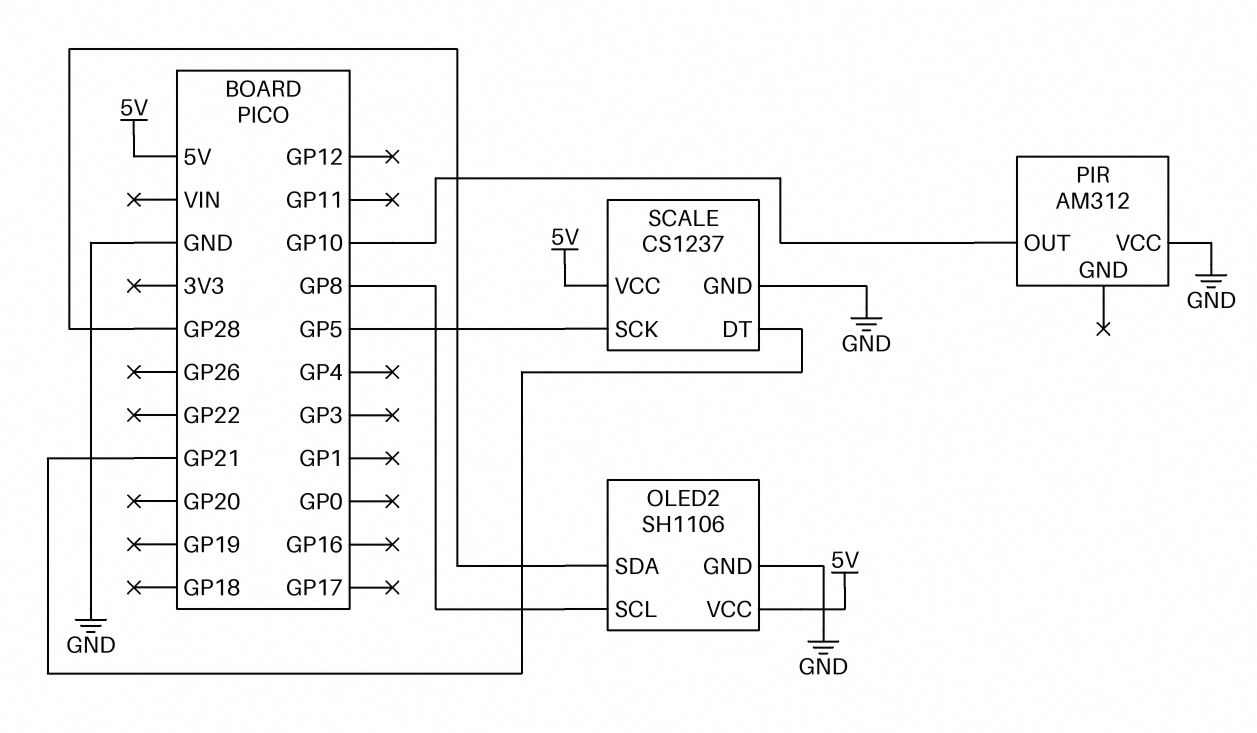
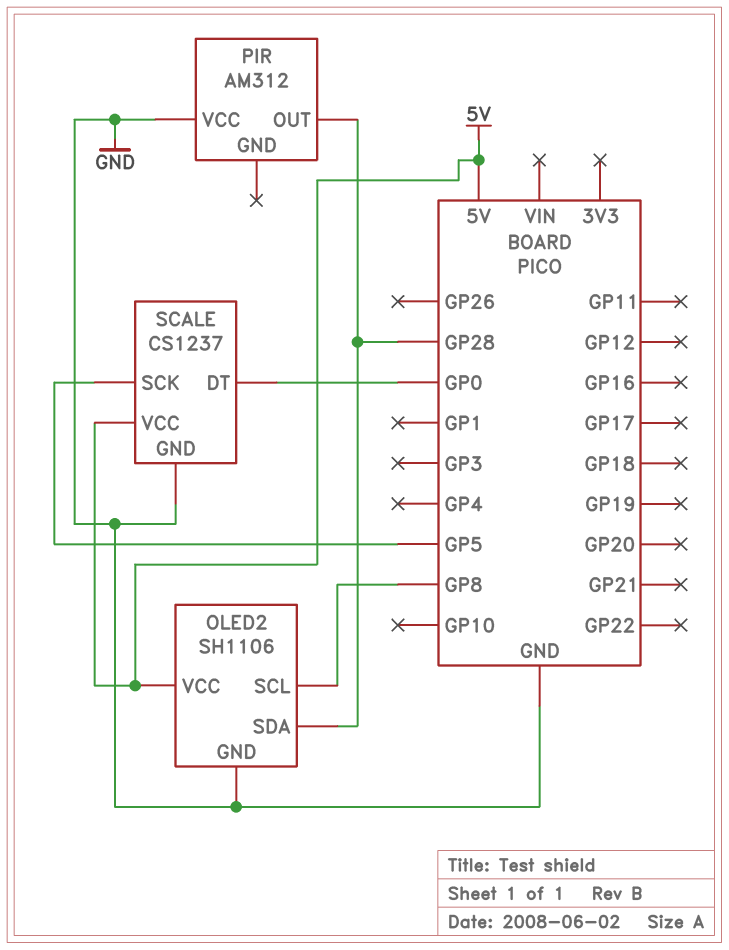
PIR pin OUT: GP10 -> GP28
SCALE pin DT: GP21 -> GP0

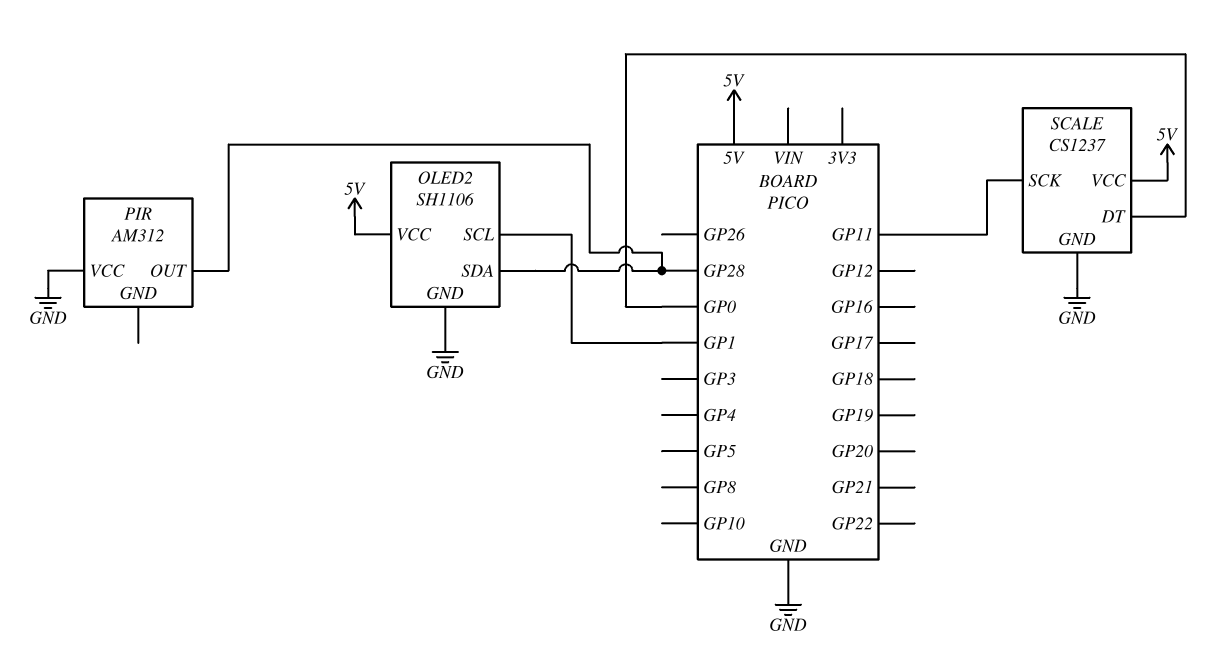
OLED2 pin SCL: GP8 -> GP1
SCALE pin SCK: GP5 -> GP11

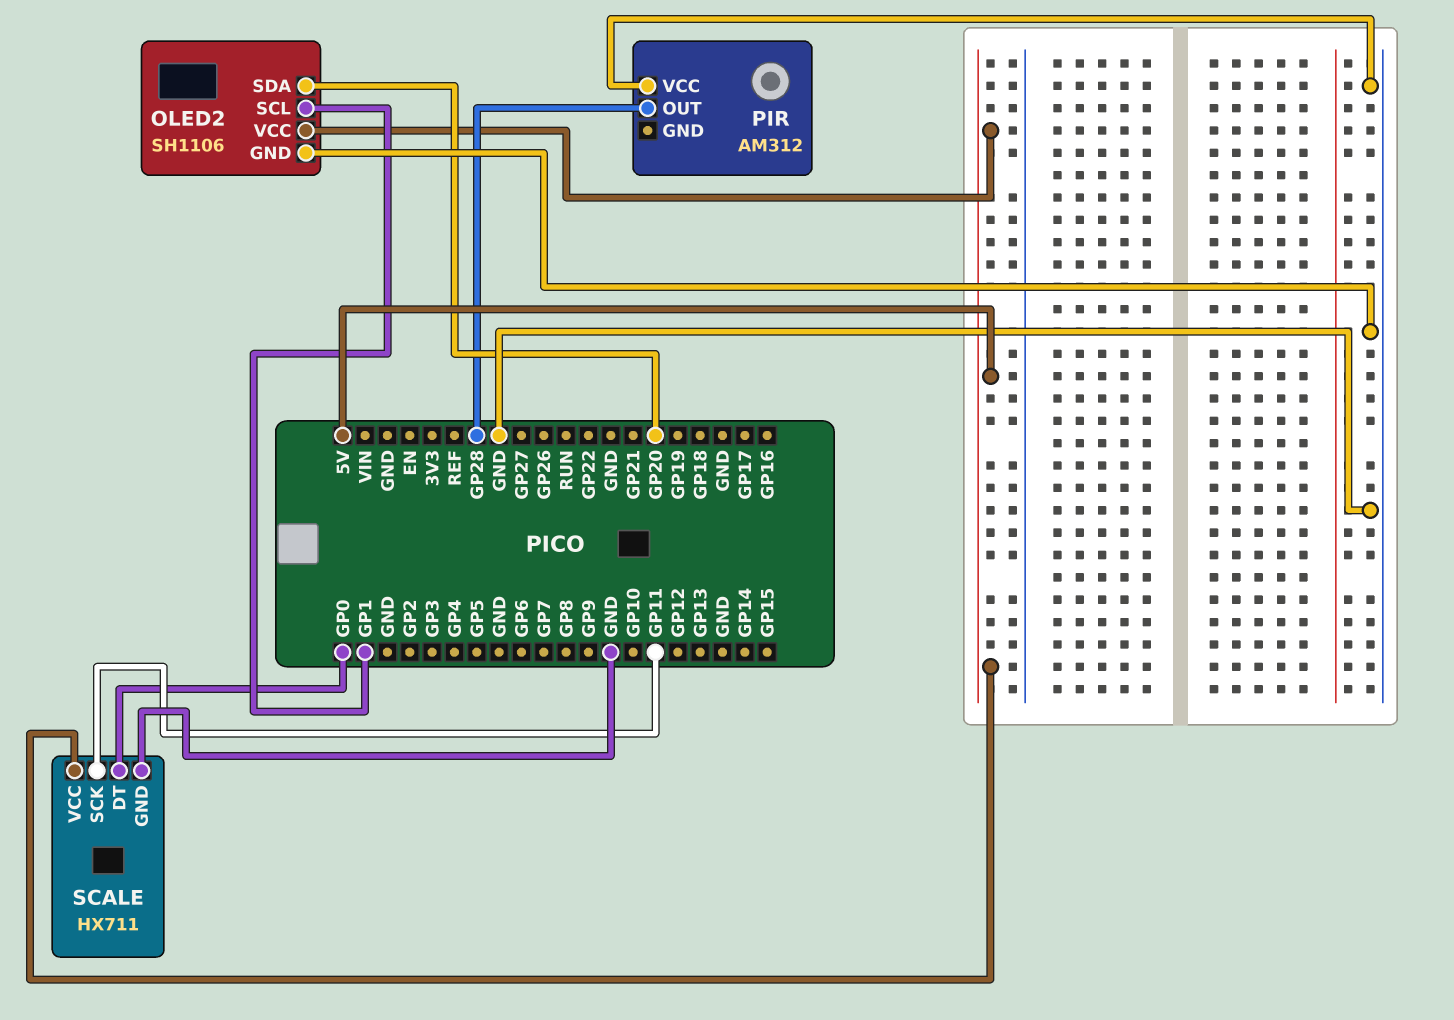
OLED2 pin SDA: GP28 -> GP20
SCALE: CS1237 -> HX711

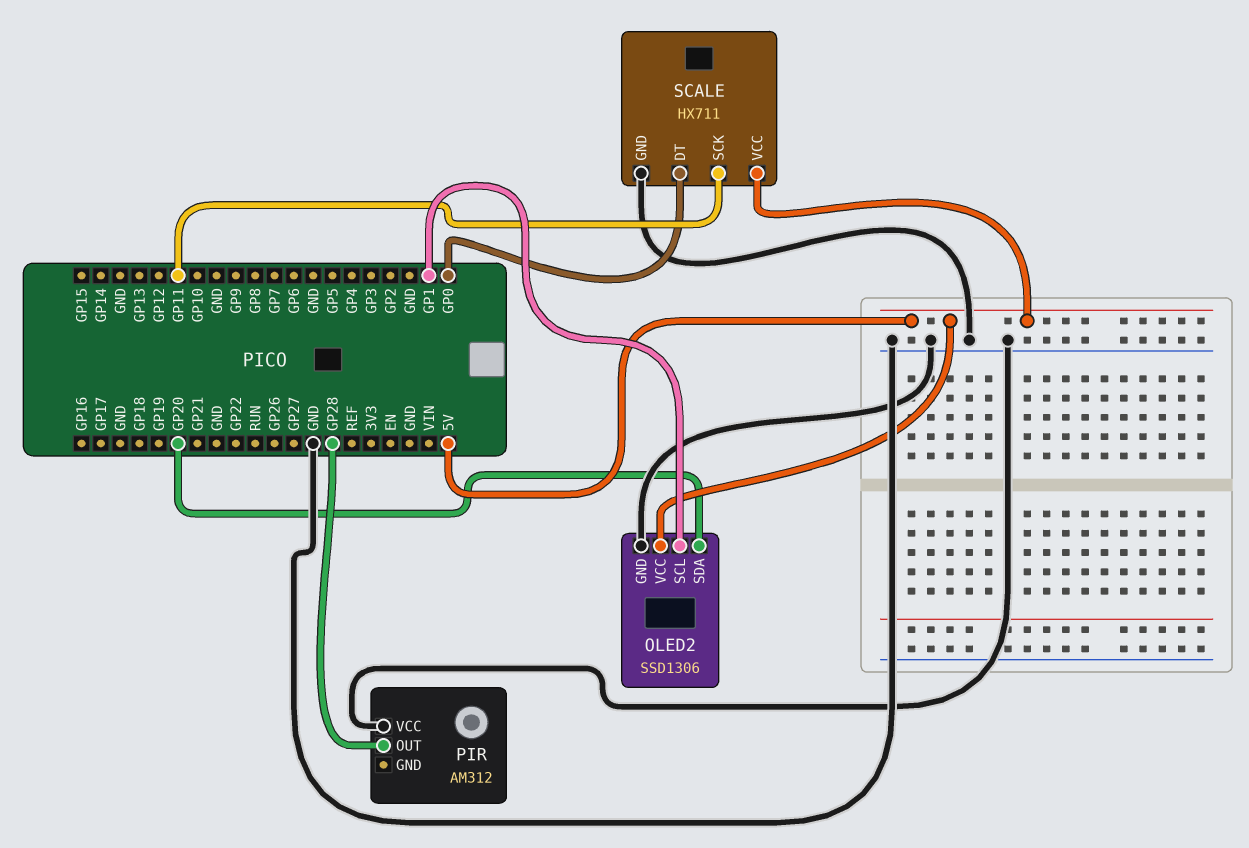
OLED2: SH1106 -> SSD1306

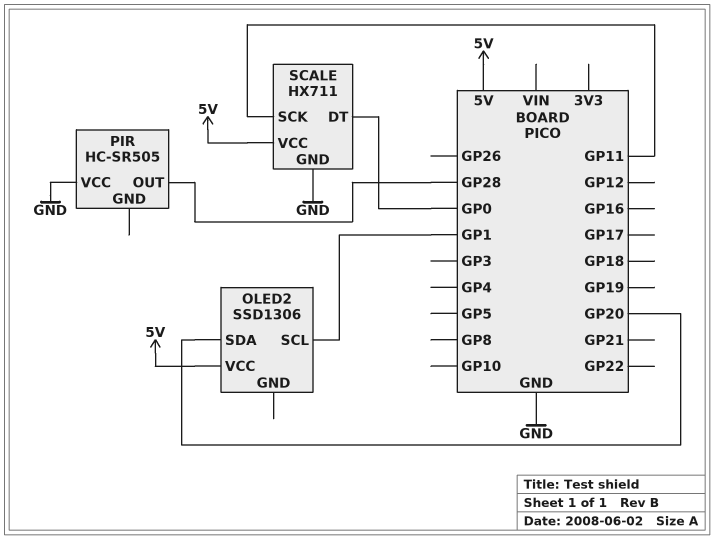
OLED2 pin GND: GND -> none
PIR: AM312 -> HC-SR505

